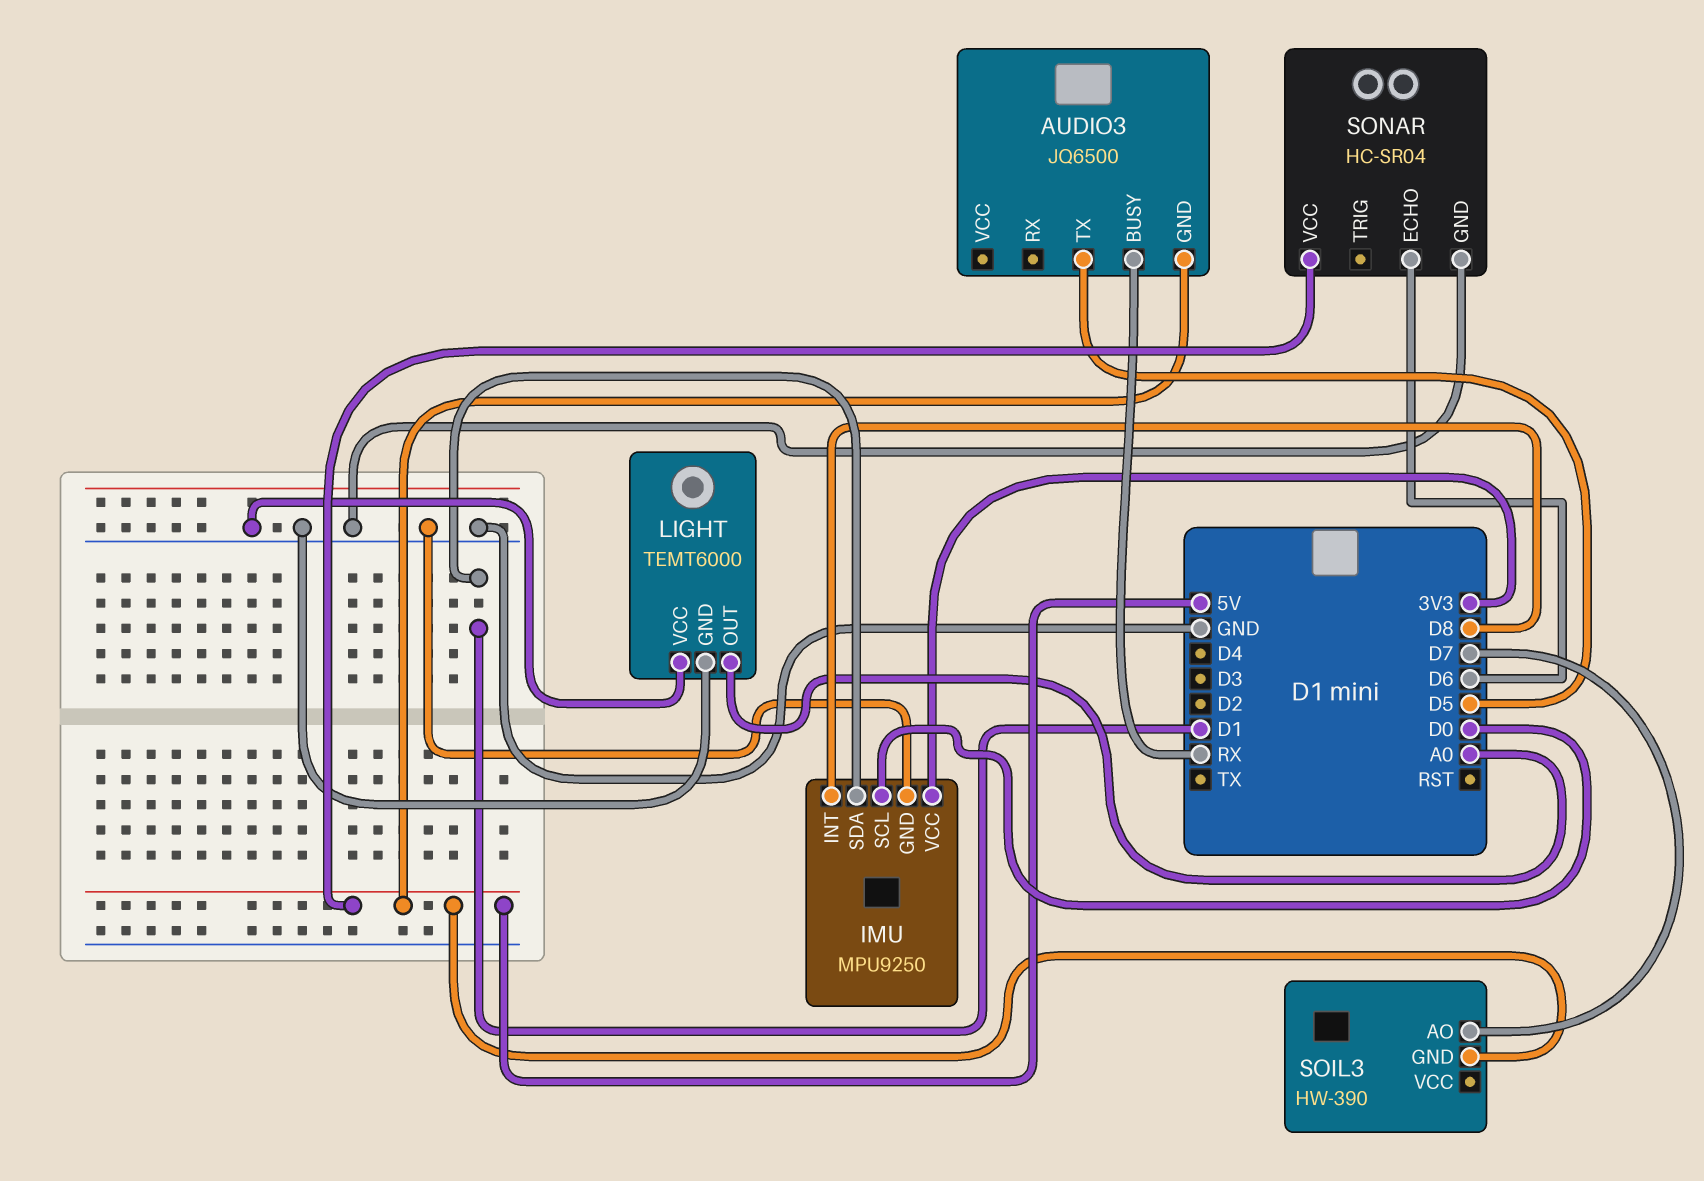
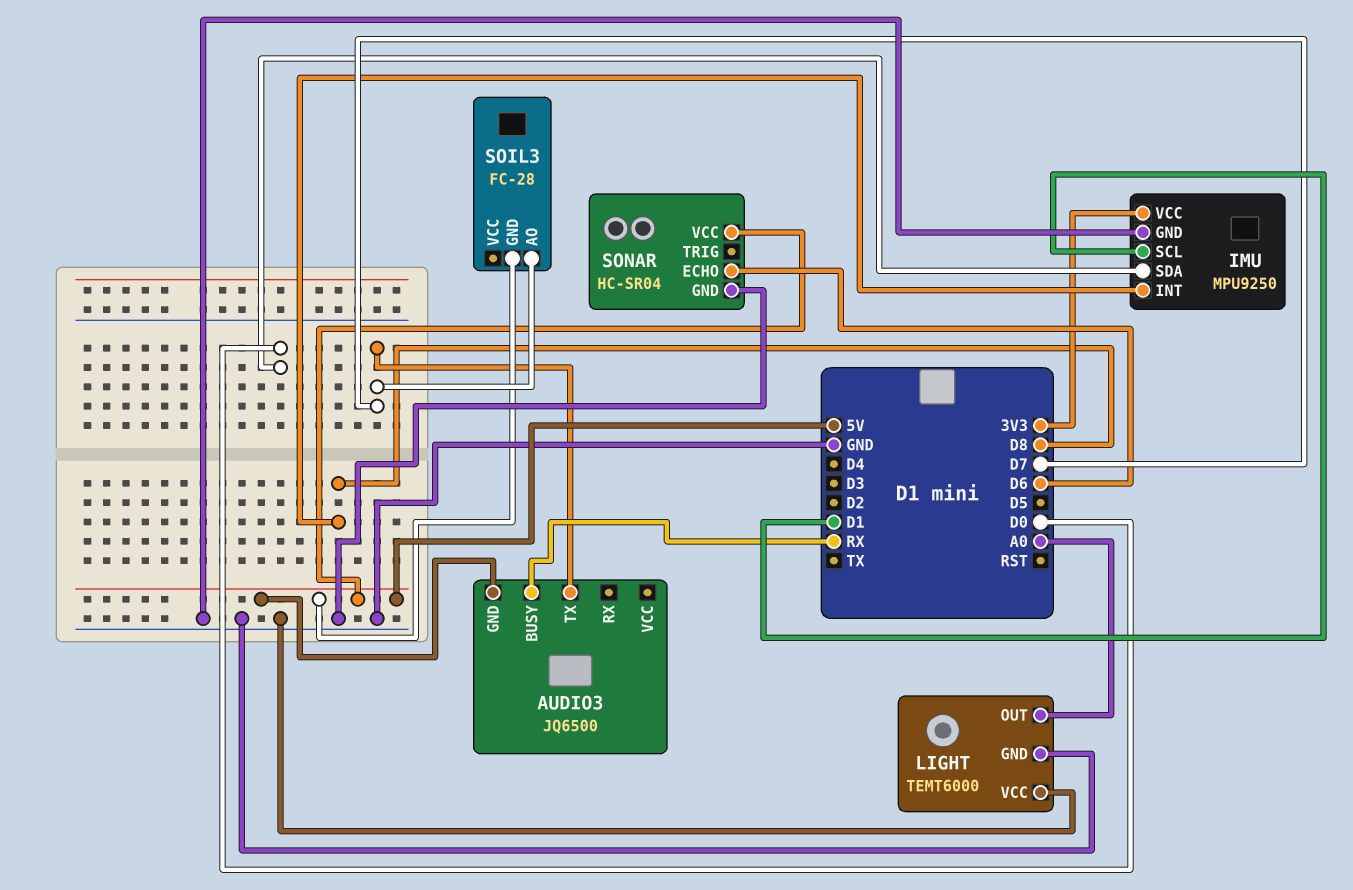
AUDIO3 pin TX: D5 -> D7
IMU pin SCL: D0 -> D1
IMU pin SDA: D1 -> D0
SOIL3: HW-390 -> FC-28

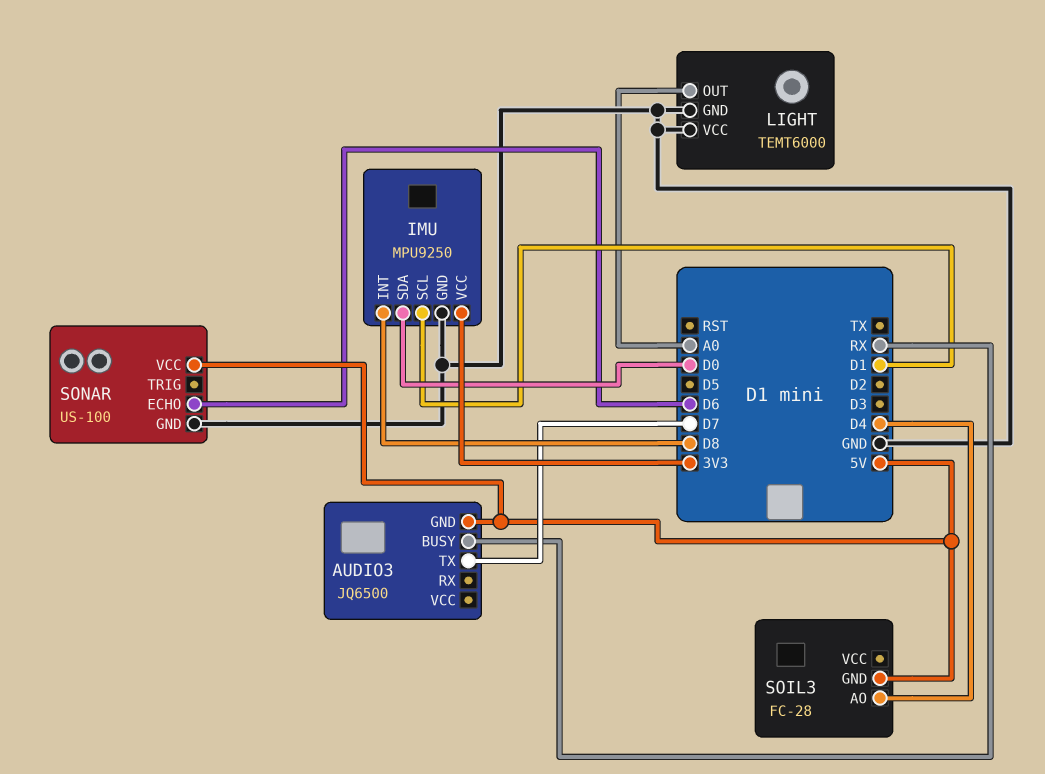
SOIL3 pin AO: D7 -> D4
SONAR: HC-SR04 -> US-100

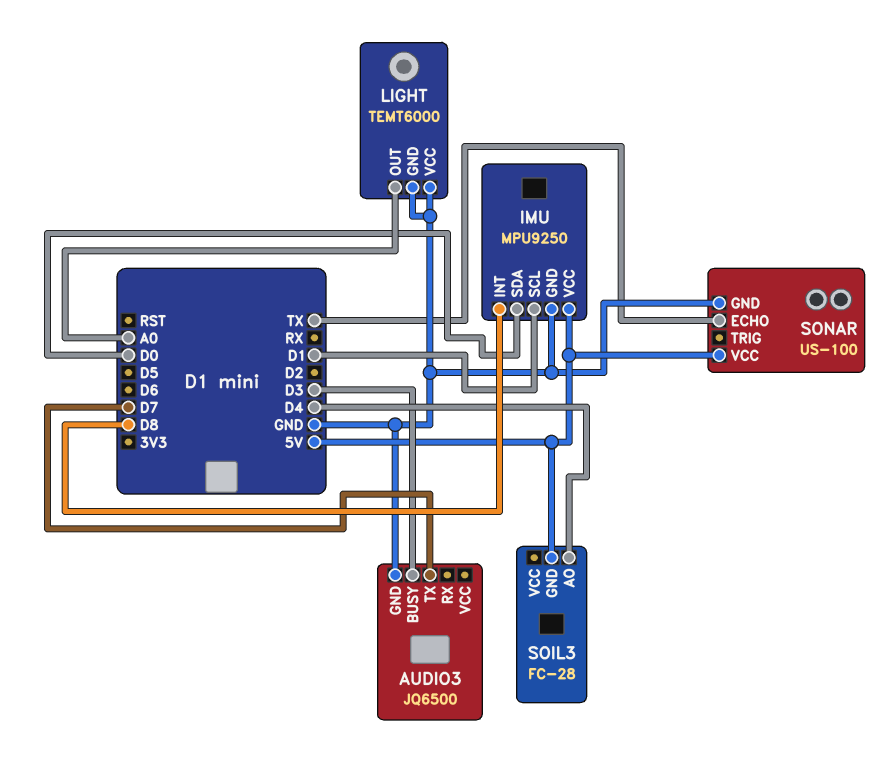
AUDIO3 pin BUSY: RX -> D3
AUDIO3 pin GND: 5V -> GND
IMU pin VCC: 3V3 -> 5V
SONAR pin ECHO: D6 -> TX

